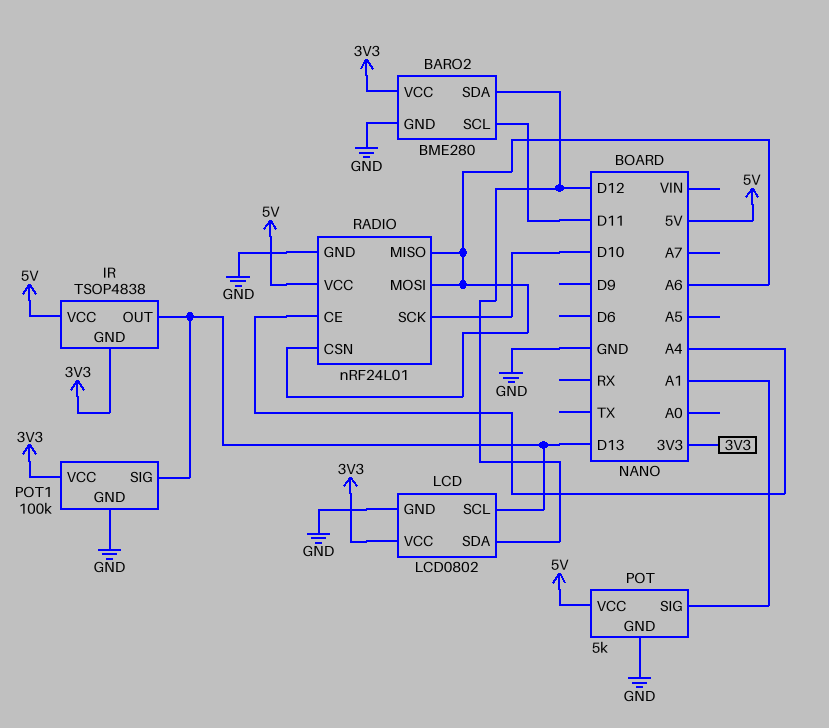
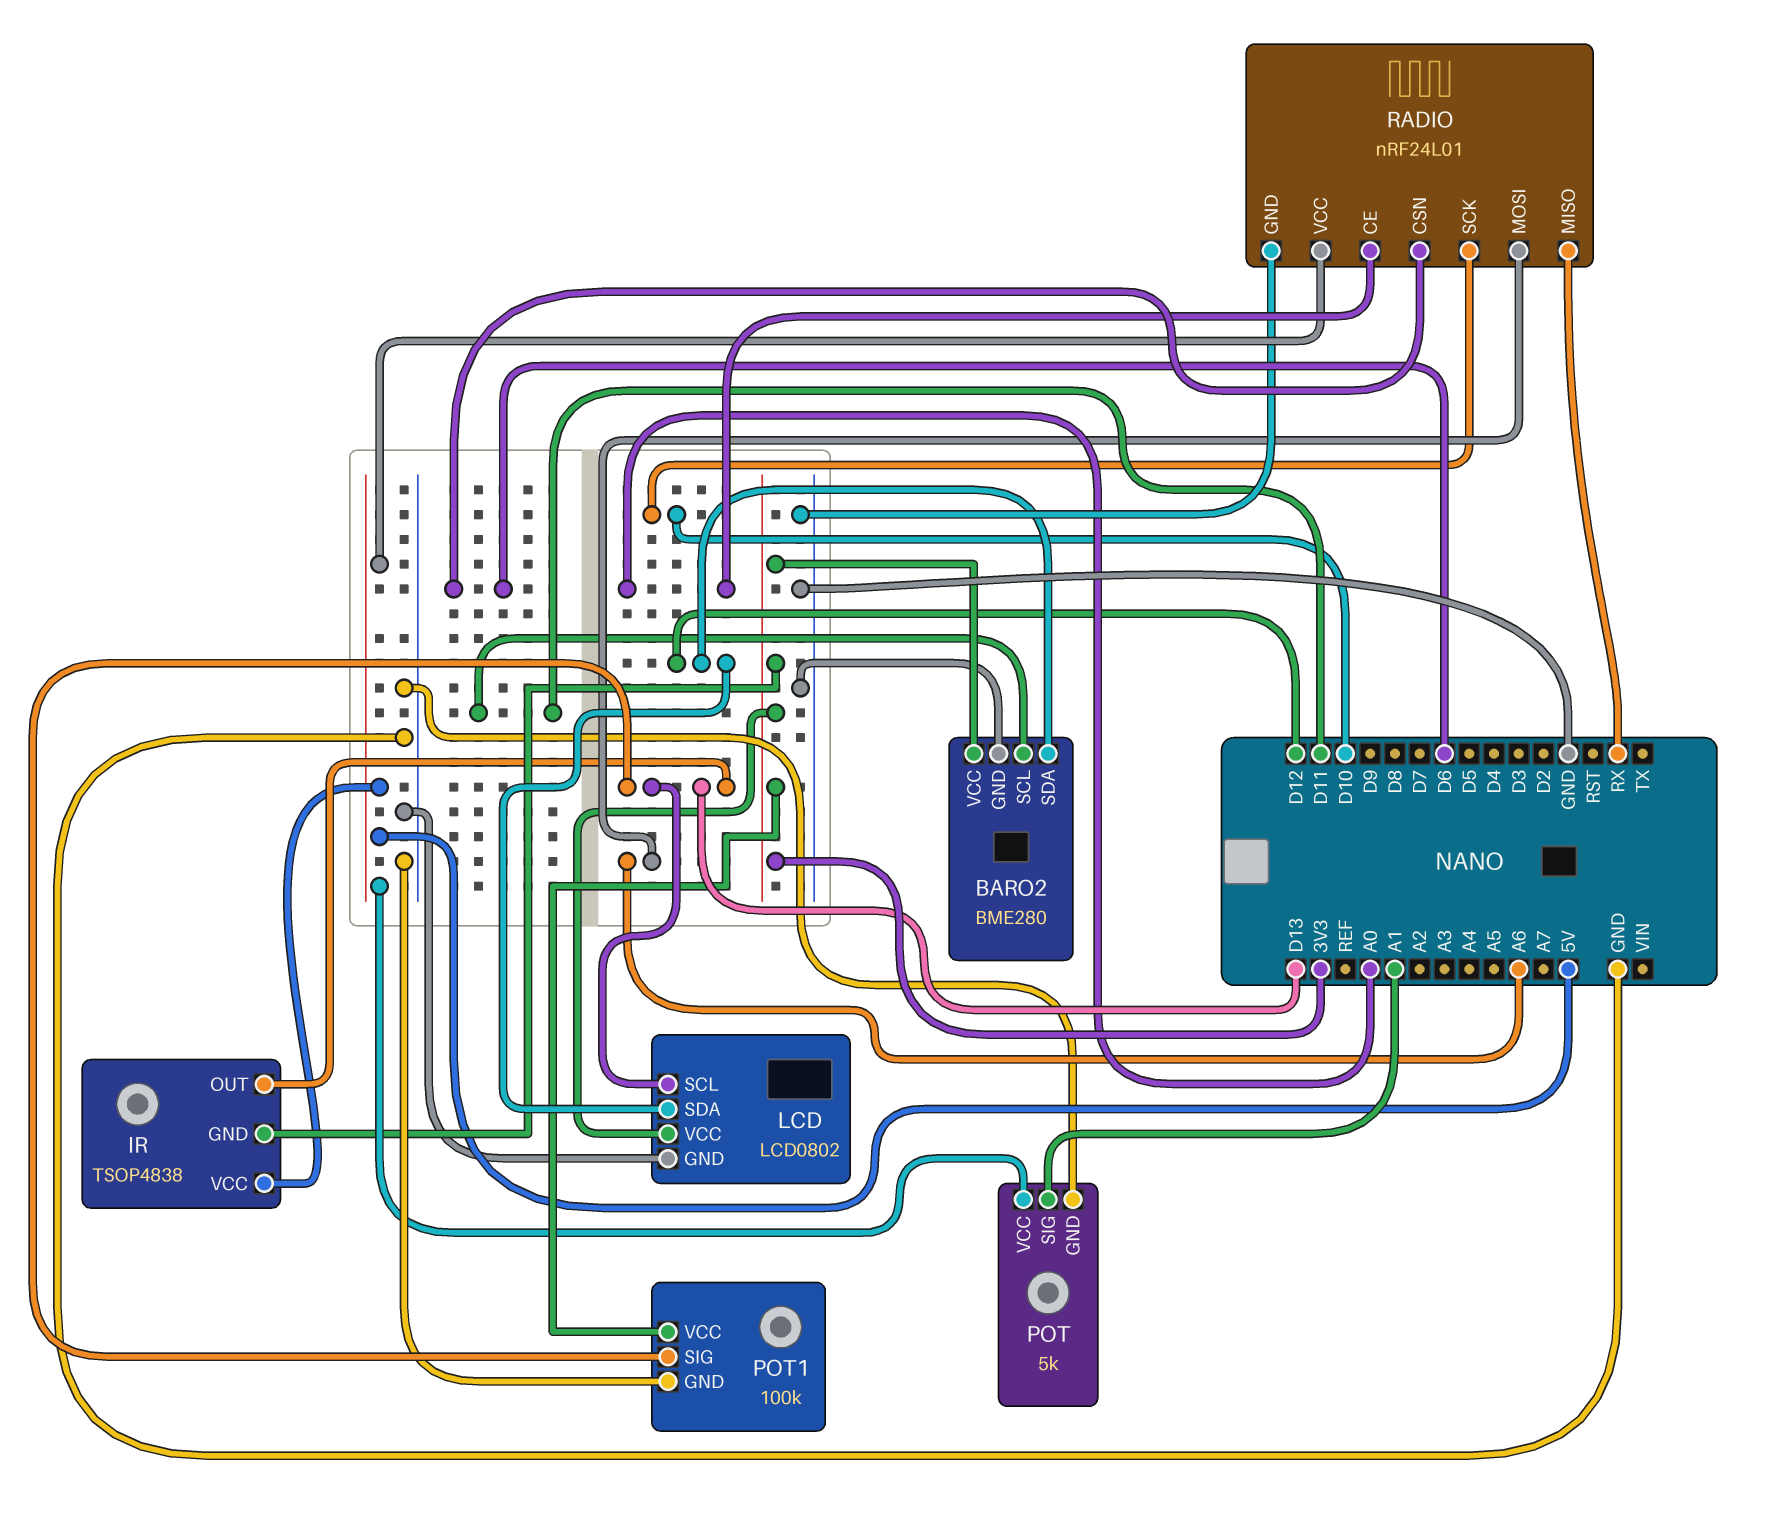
RADIO pin CE: A4 -> A0
RADIO pin CSN: A6 -> D6
RADIO pin MISO: A6 -> RX

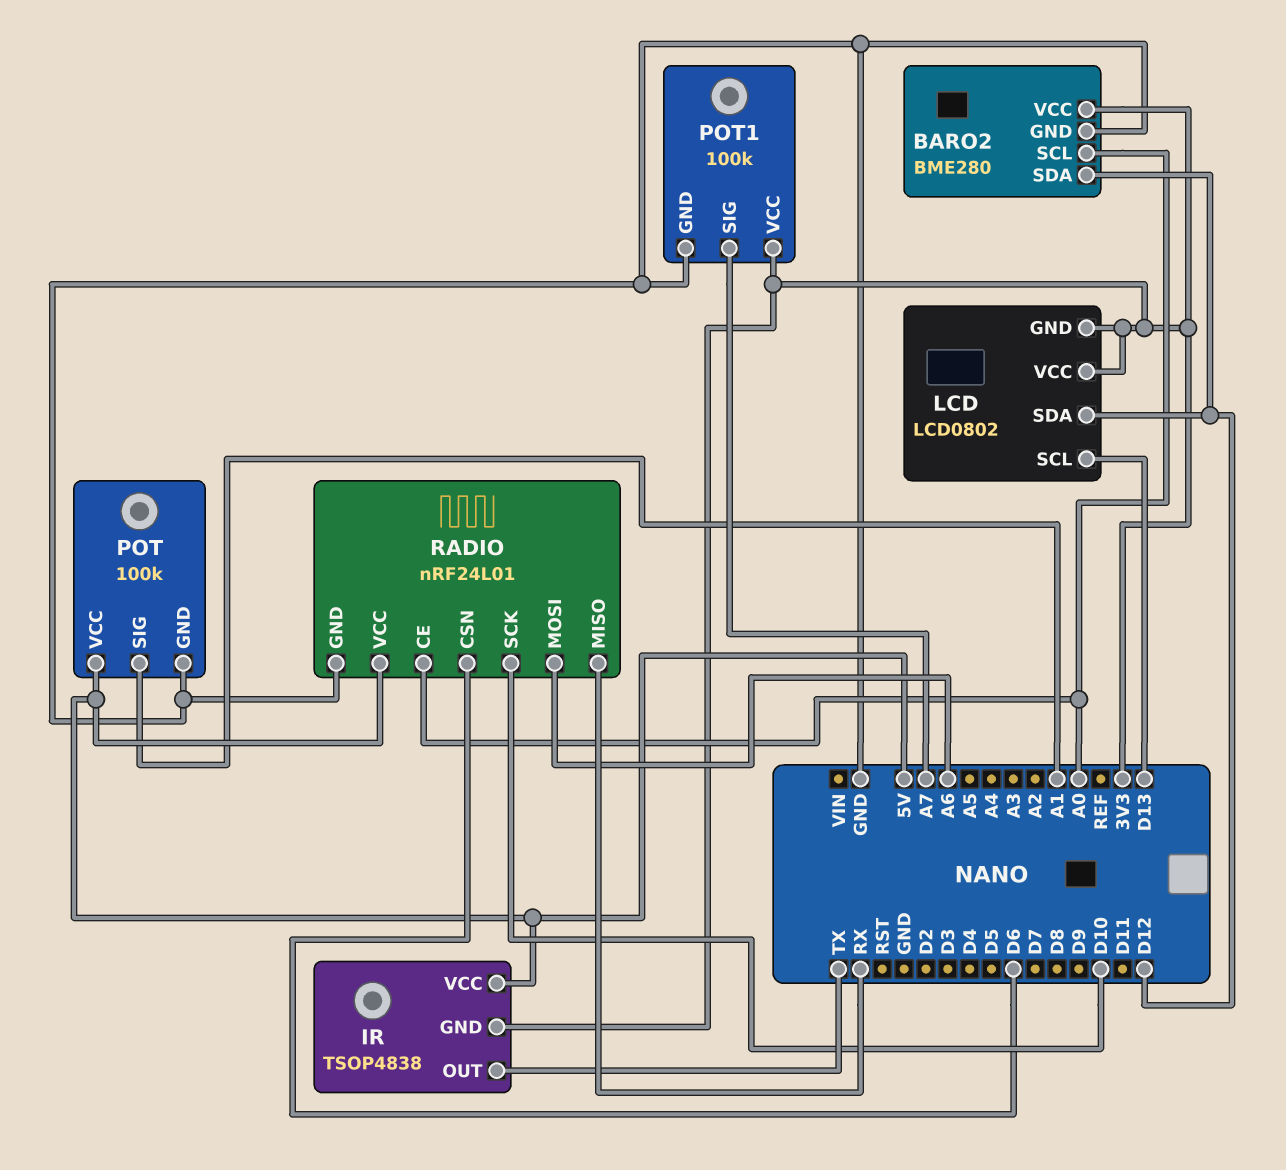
BARO2 pin SCL: D11 -> A0
IR pin OUT: D13 -> TX
LCD pin GND: GND -> 3V3
POT: 5k -> 100k
POT1 pin SIG: D13 -> A7

